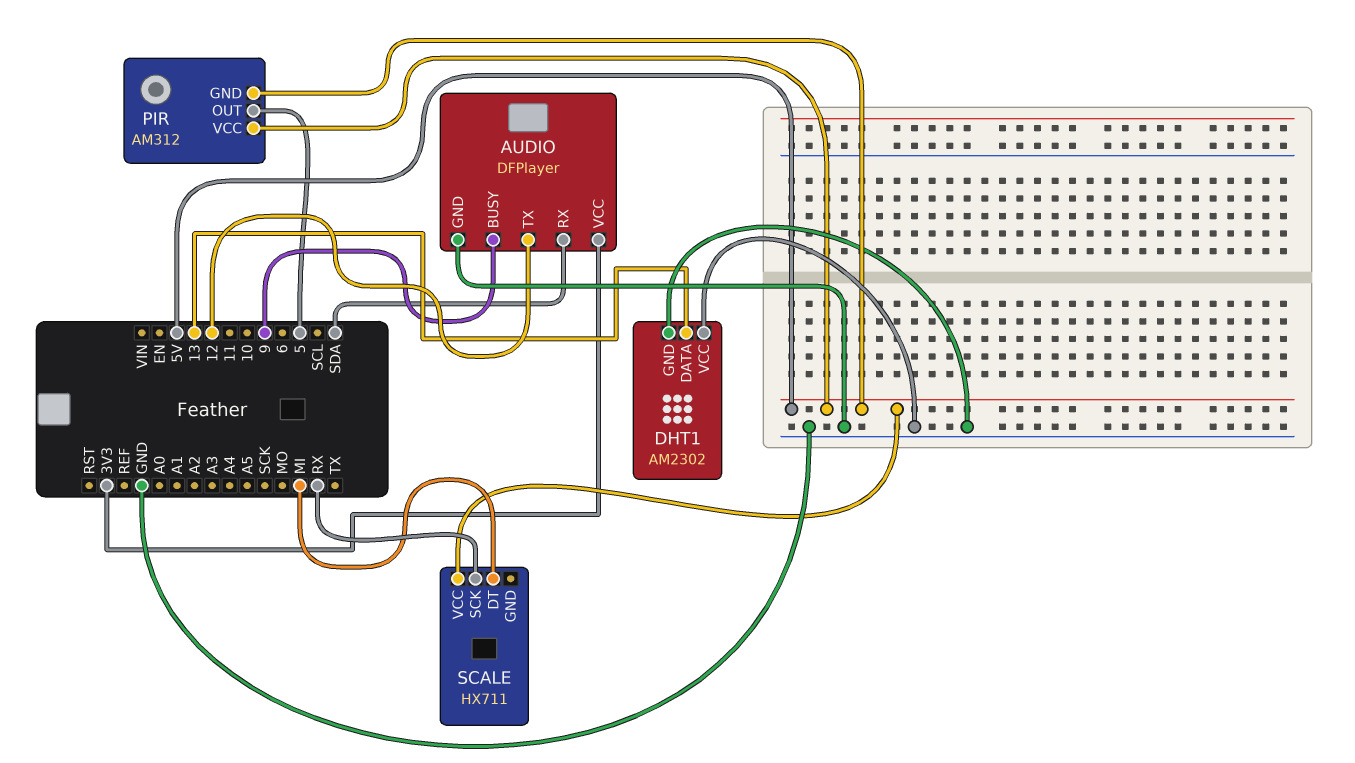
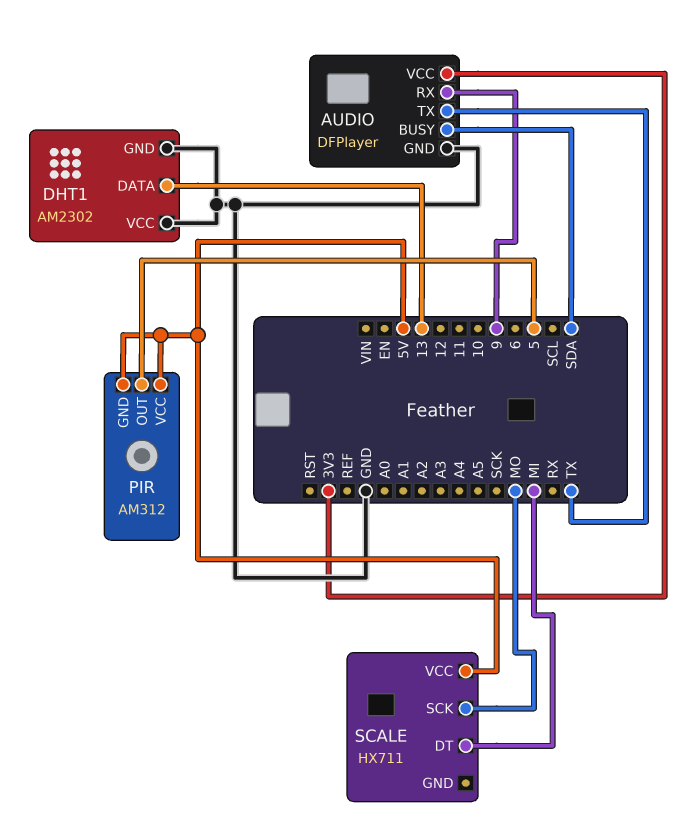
AUDIO pin BUSY: 9 -> SDA
AUDIO pin RX: SDA -> 9
AUDIO pin TX: 12 -> TX
SCALE pin SCK: RX -> MO

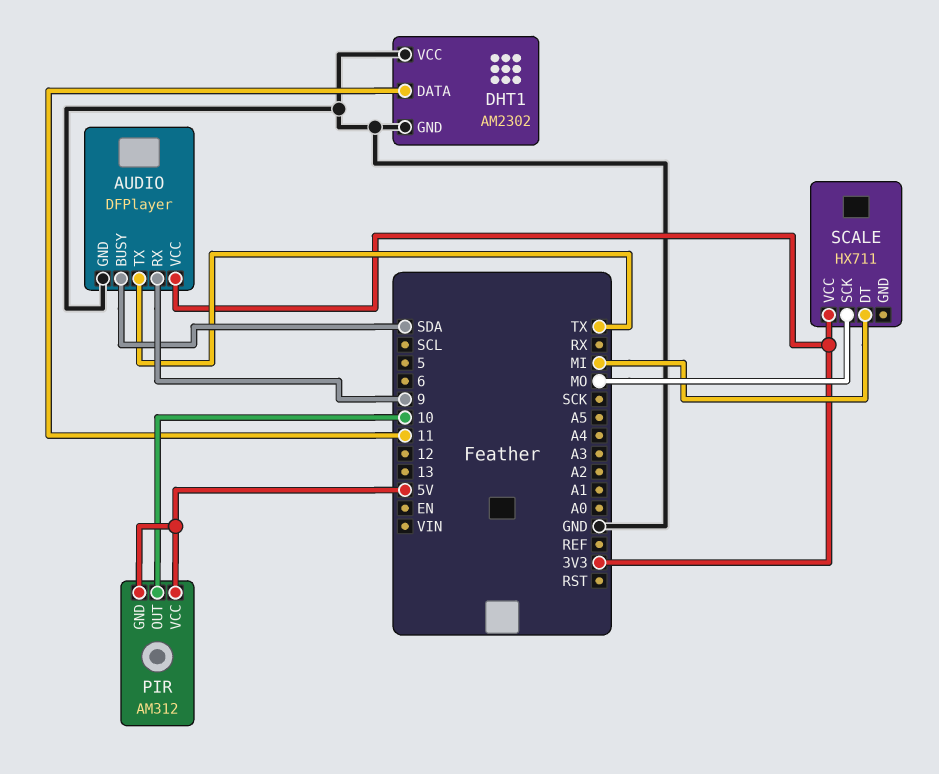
DHT1 pin DATA: 13 -> 11
PIR pin OUT: 5 -> 10
SCALE pin VCC: 5V -> 3V3

